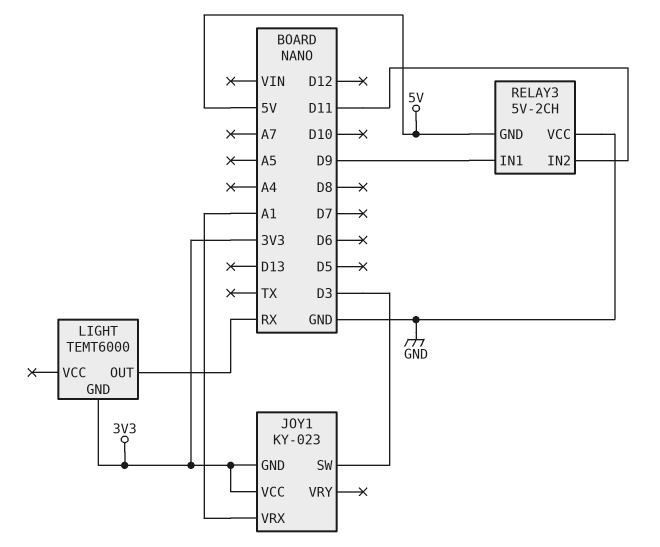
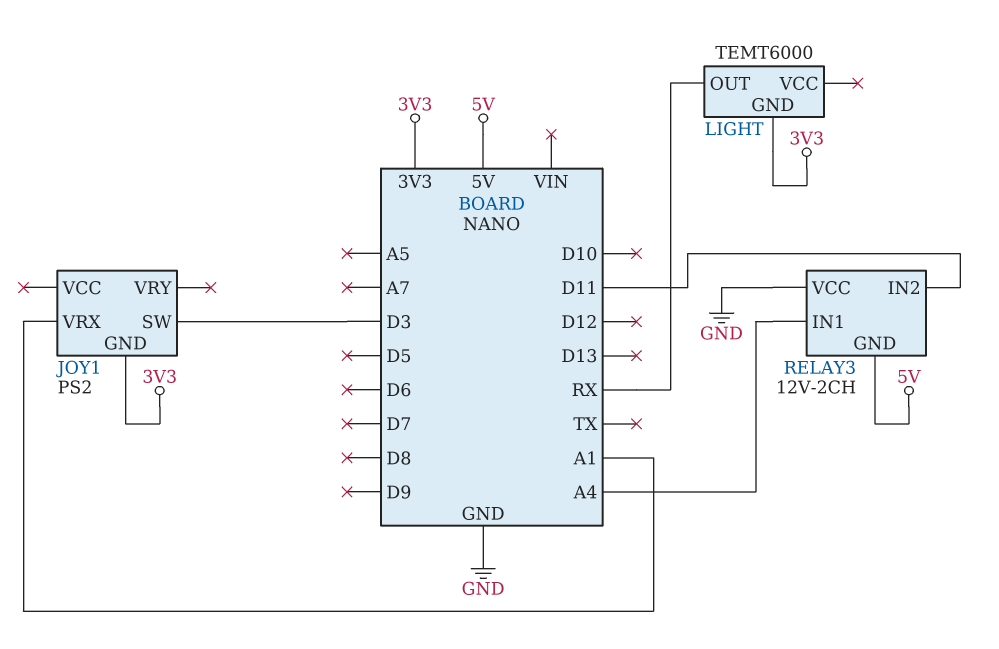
JOY1: KY-023 -> PS2
JOY1 pin VCC: 3V3 -> none
RELAY3: 5V-2CH -> 12V-2CH
RELAY3 pin IN1: D9 -> A4

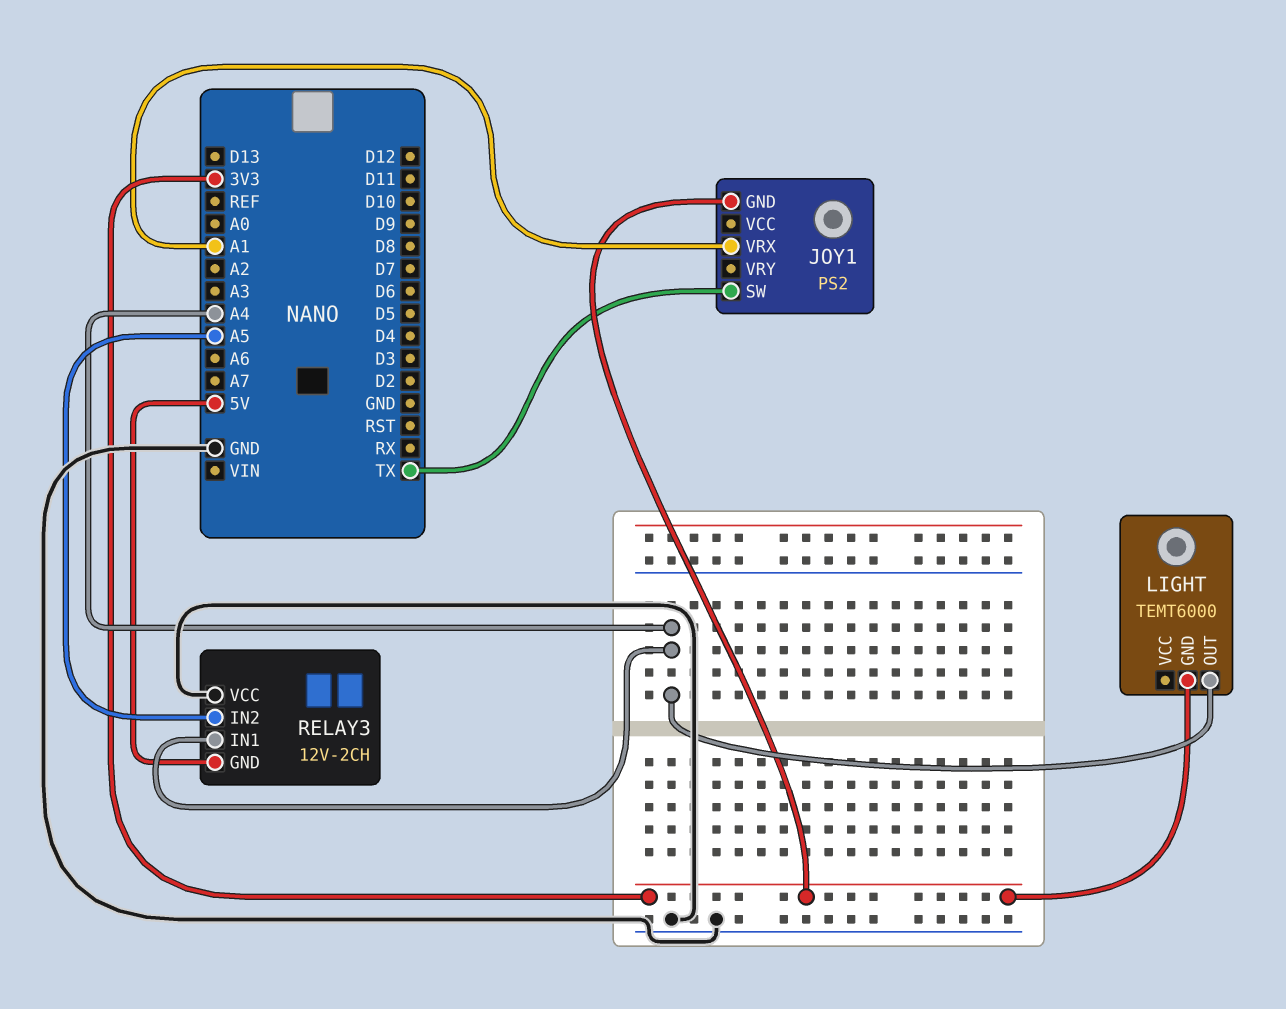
JOY1 pin SW: D3 -> TX
LIGHT pin OUT: RX -> A4
RELAY3 pin IN2: D11 -> A5

